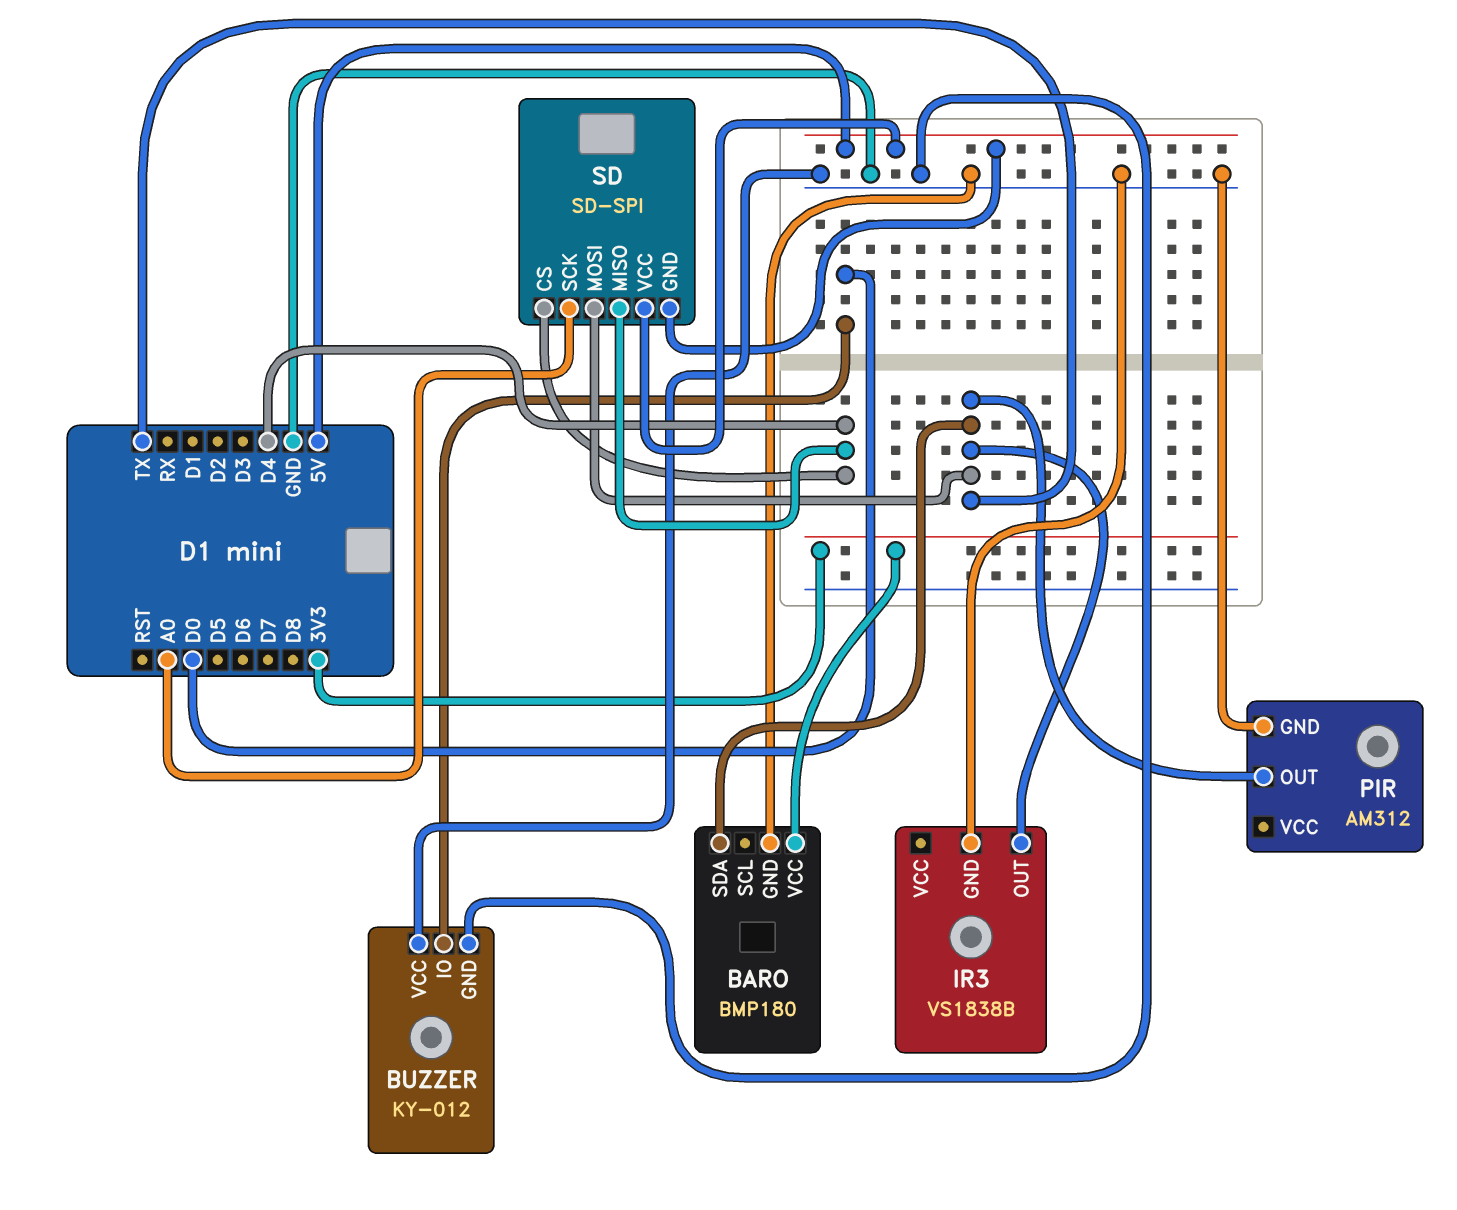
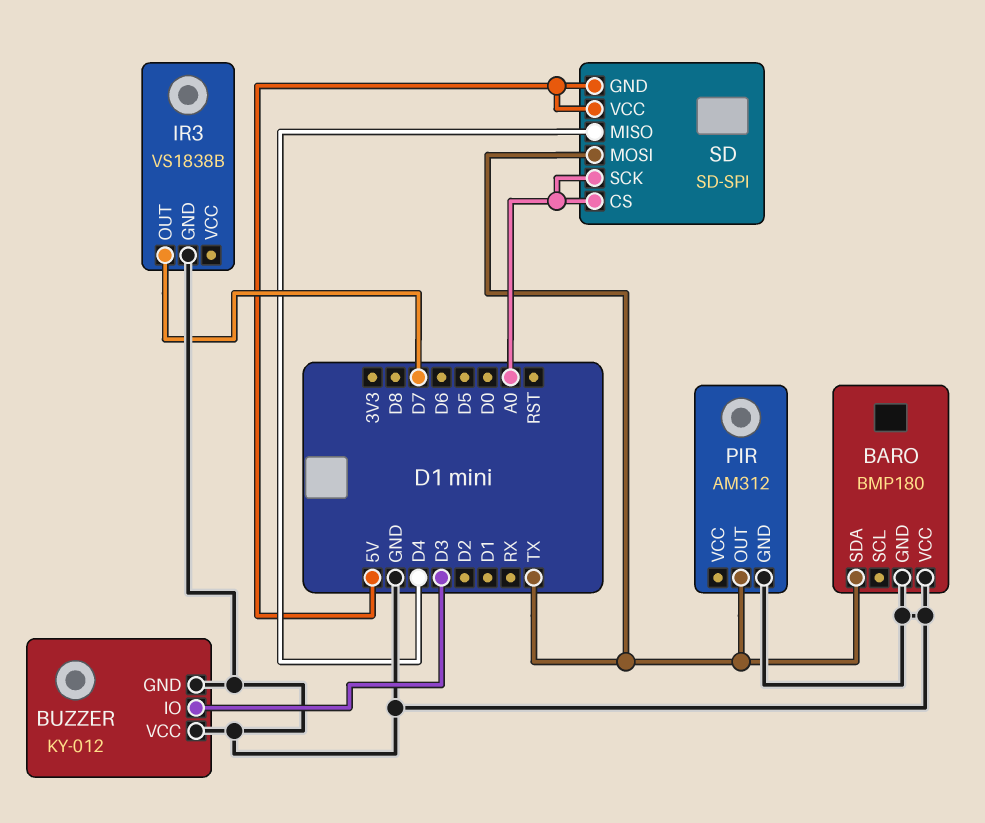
BARO pin VCC: 3V3 -> GND
BUZZER pin IO: D0 -> D3
IR3 pin OUT: TX -> D7
SD pin CS: D4 -> A0

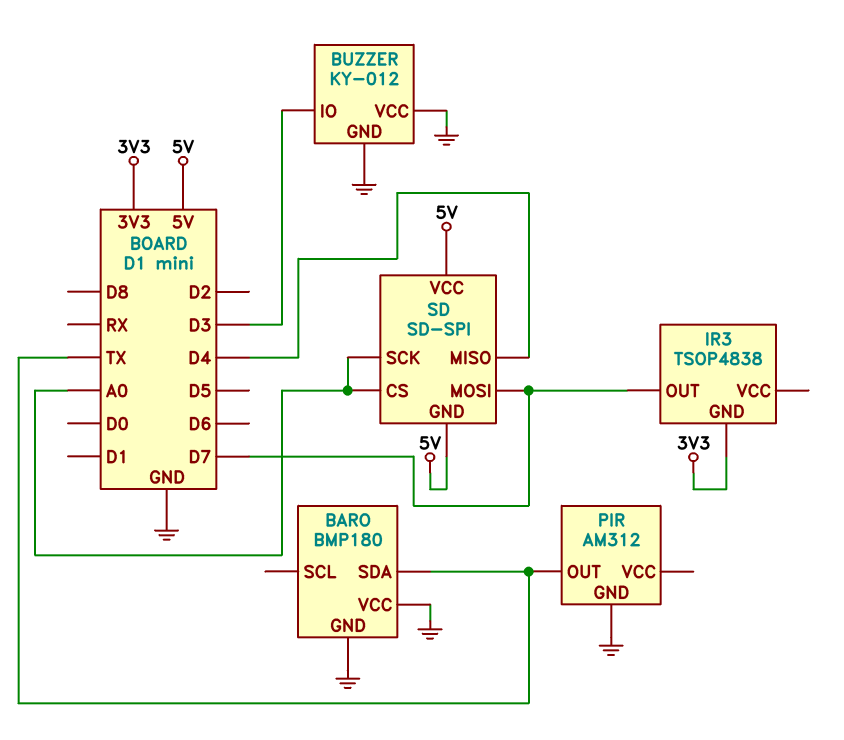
IR3: VS1838B -> TSOP4838
IR3 pin GND: GND -> 3V3
SD pin MOSI: TX -> D7

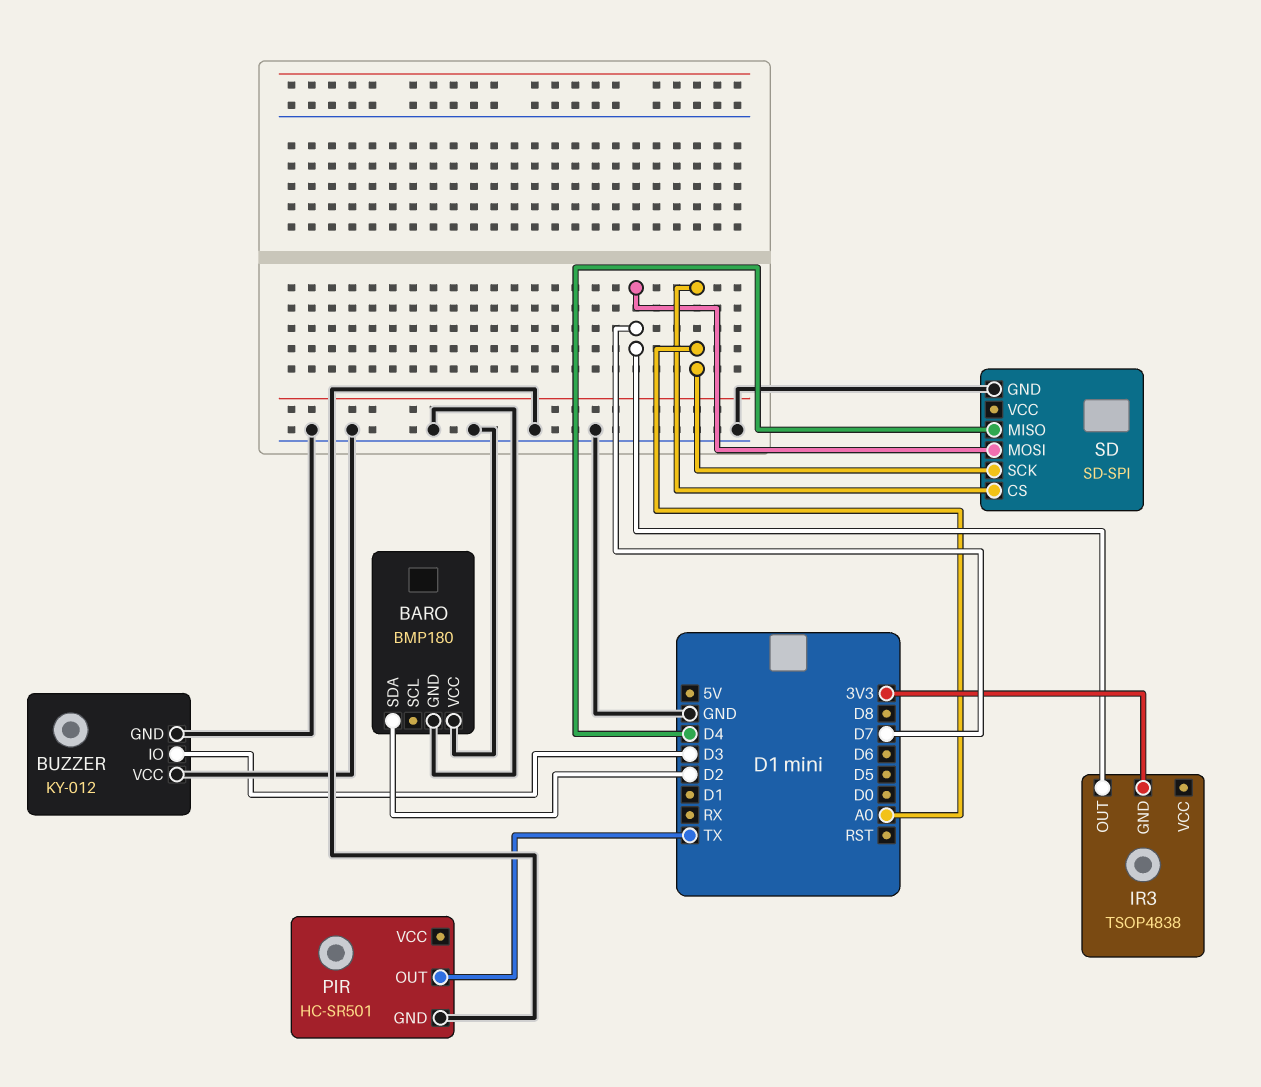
BARO pin SDA: TX -> D2
PIR: AM312 -> HC-SR501
SD pin GND: 5V -> GND
SD pin VCC: 5V -> none

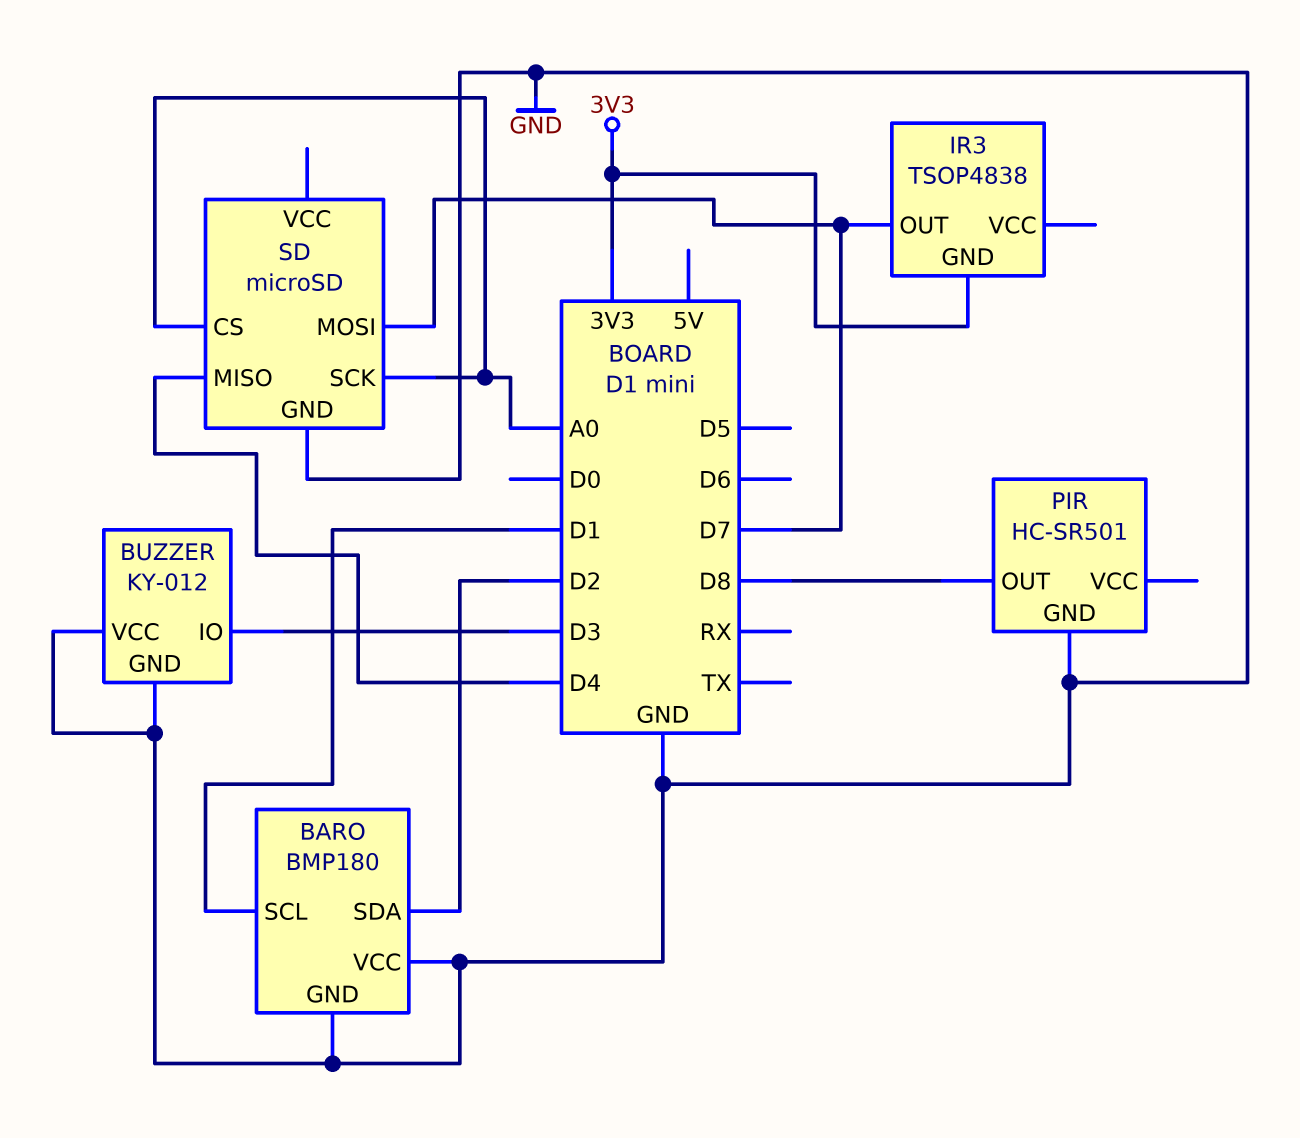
BARO pin SCL: none -> D1
PIR pin OUT: TX -> D8
SD: SD-SPI -> microSD

